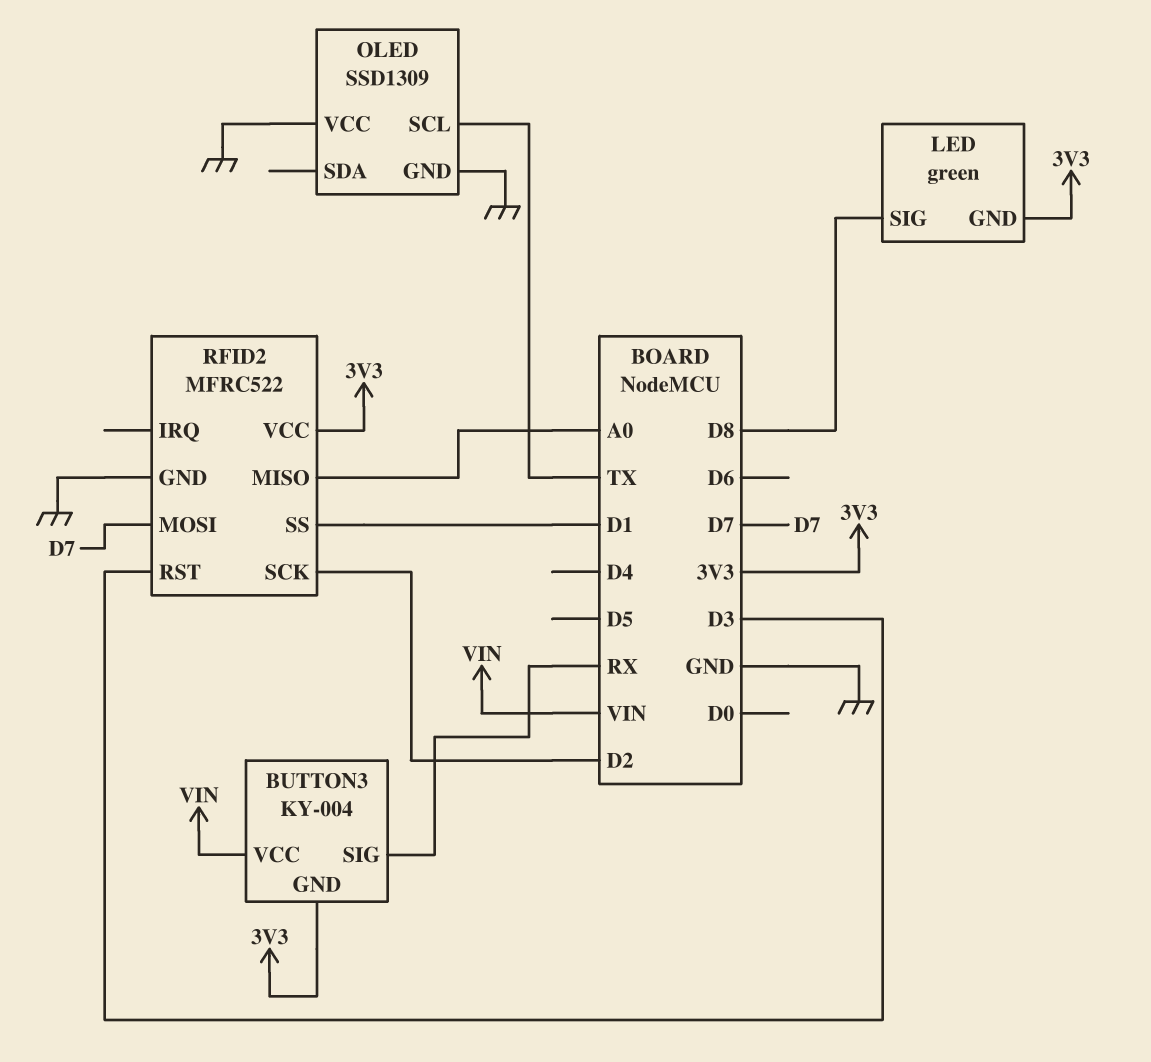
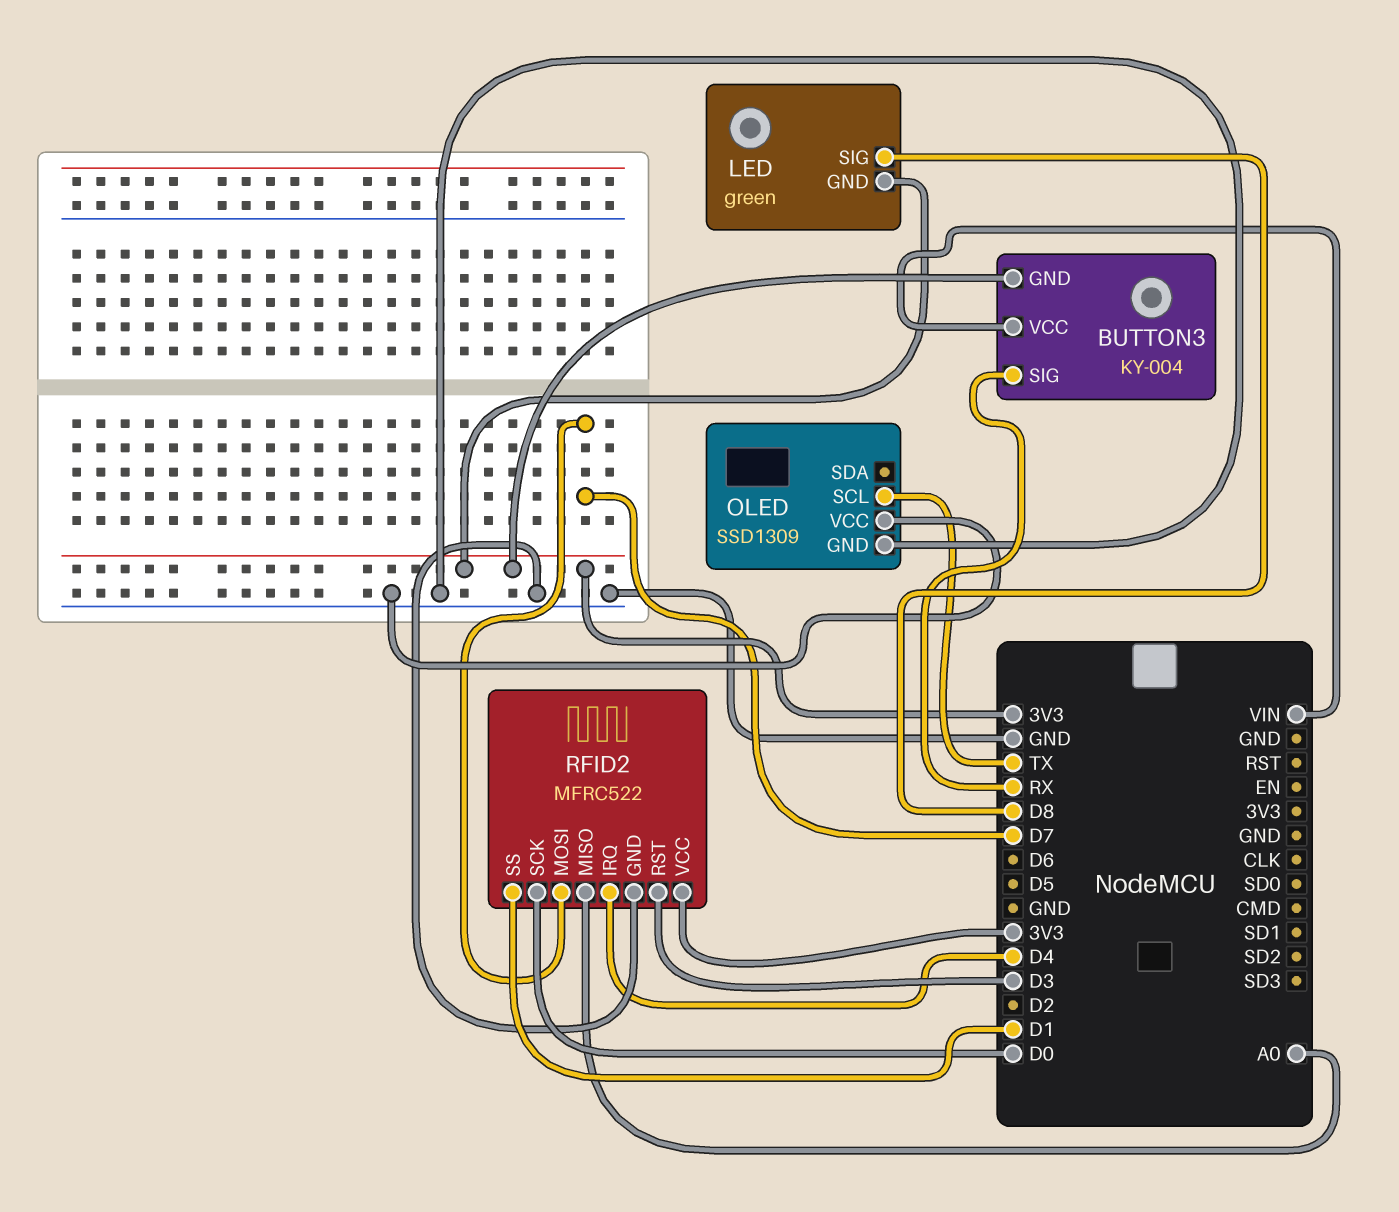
RFID2 pin IRQ: none -> D4
RFID2 pin SCK: D2 -> D0

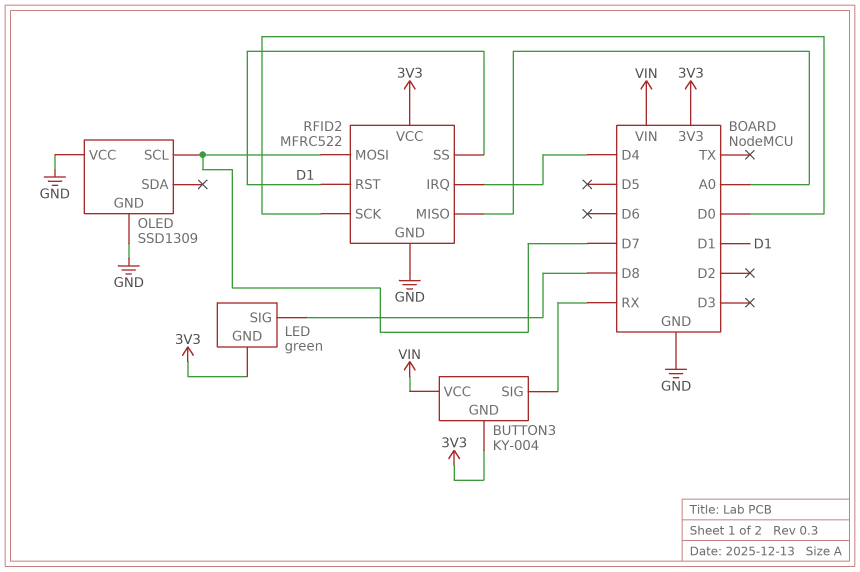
OLED pin SCL: TX -> D7
RFID2 pin RST: D3 -> D1

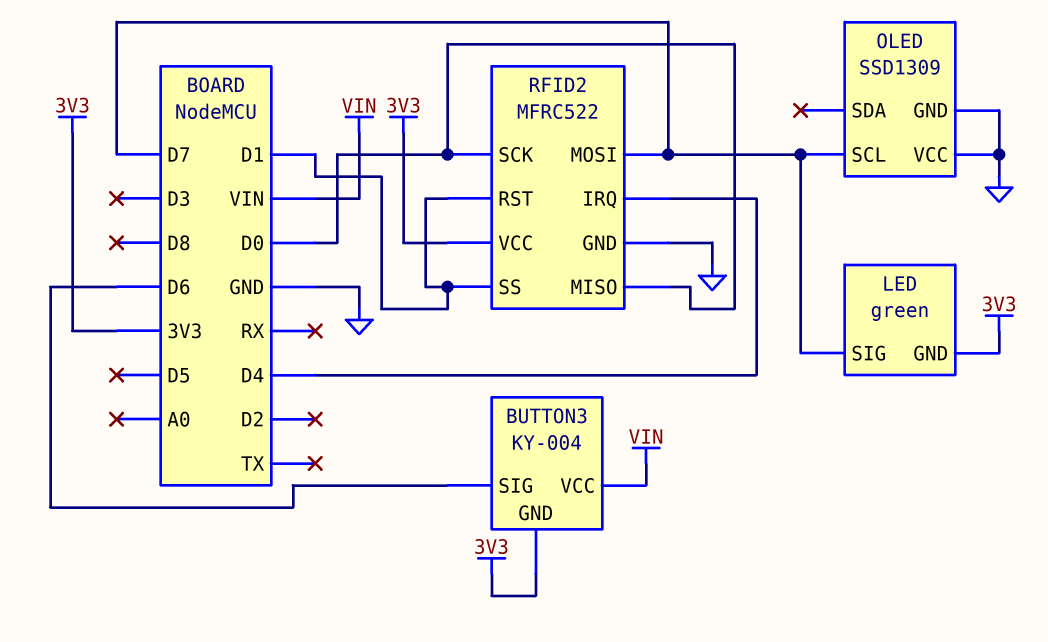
BUTTON3 pin SIG: RX -> D6
LED pin SIG: D8 -> D7
RFID2 pin MISO: A0 -> D0

